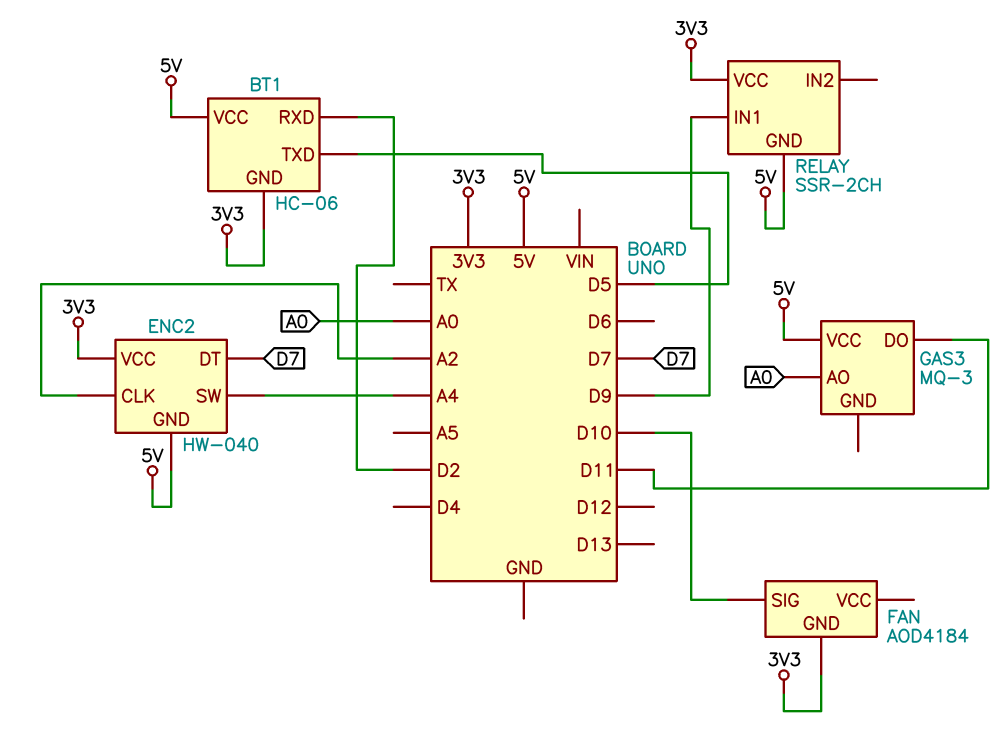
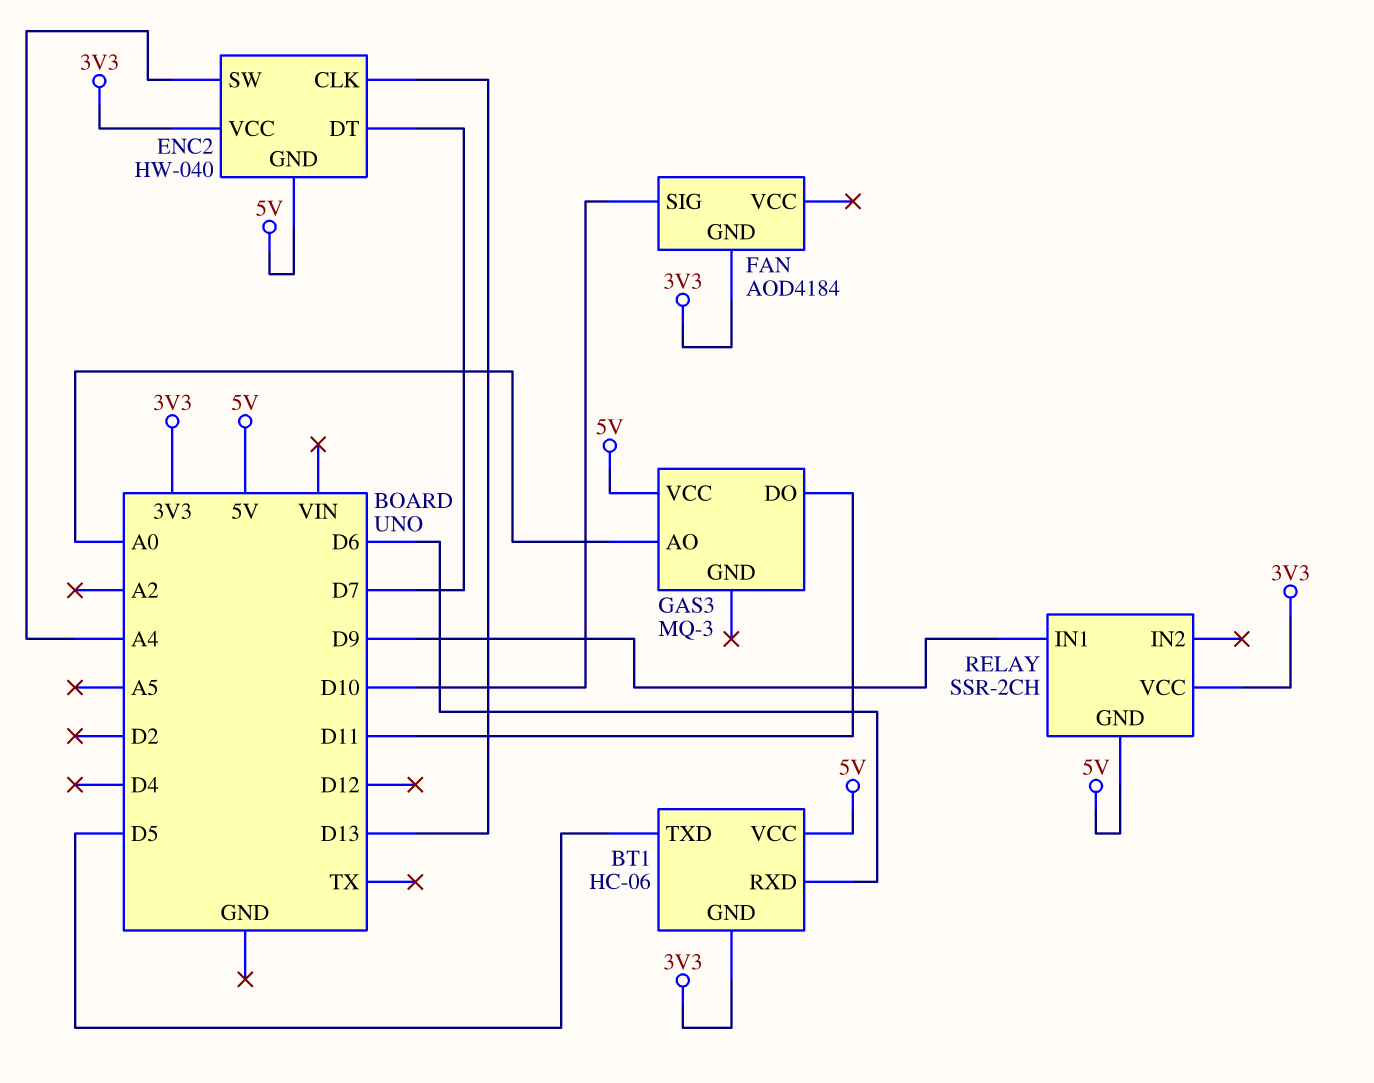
BT1 pin RXD: D2 -> D6
ENC2 pin CLK: A2 -> D13

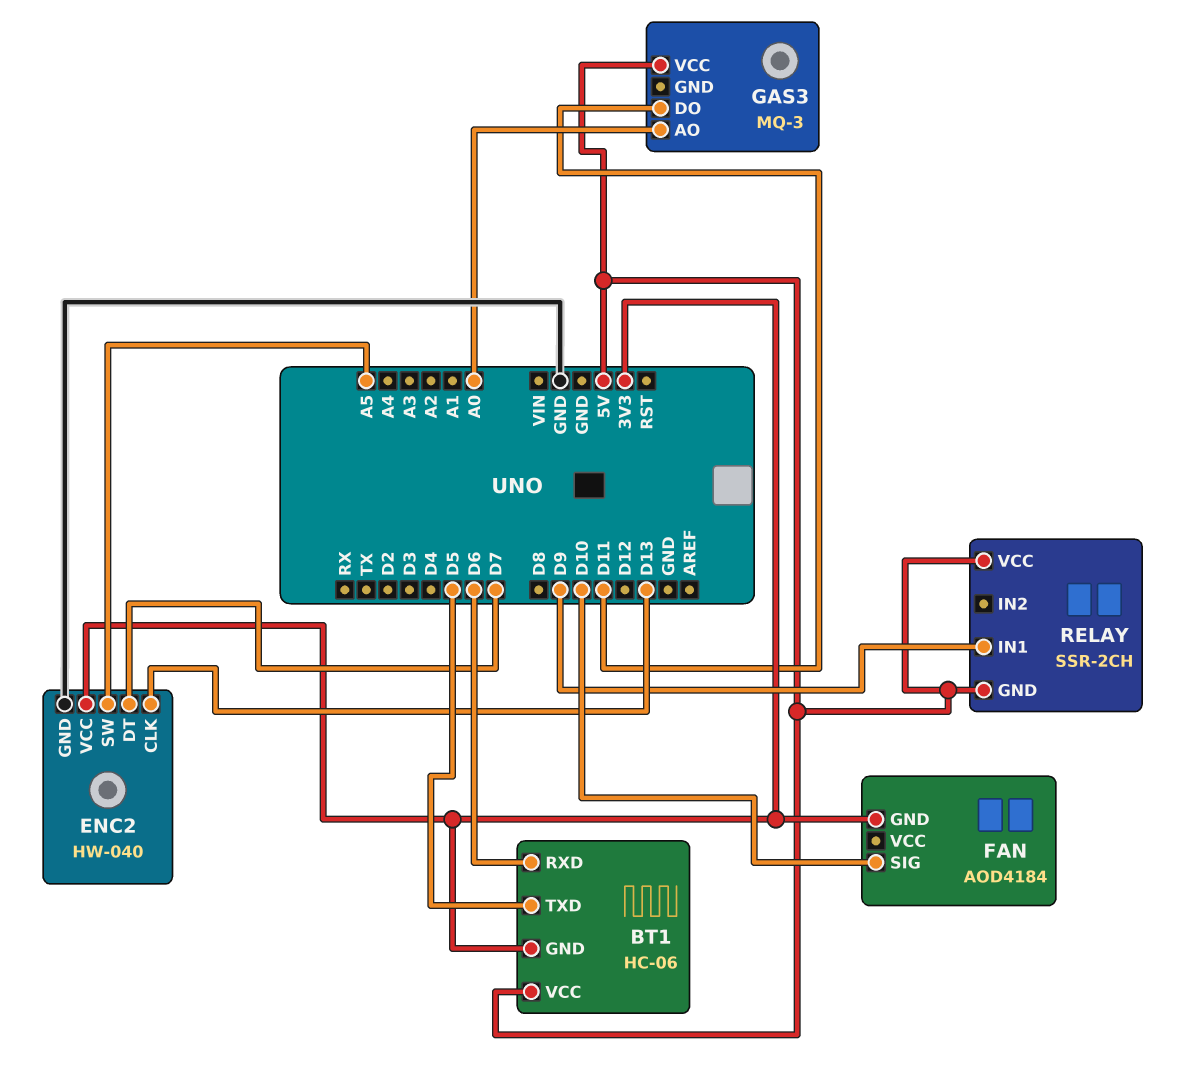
ENC2 pin GND: 5V -> GND
ENC2 pin SW: A4 -> A5
RELAY pin VCC: 3V3 -> 5V

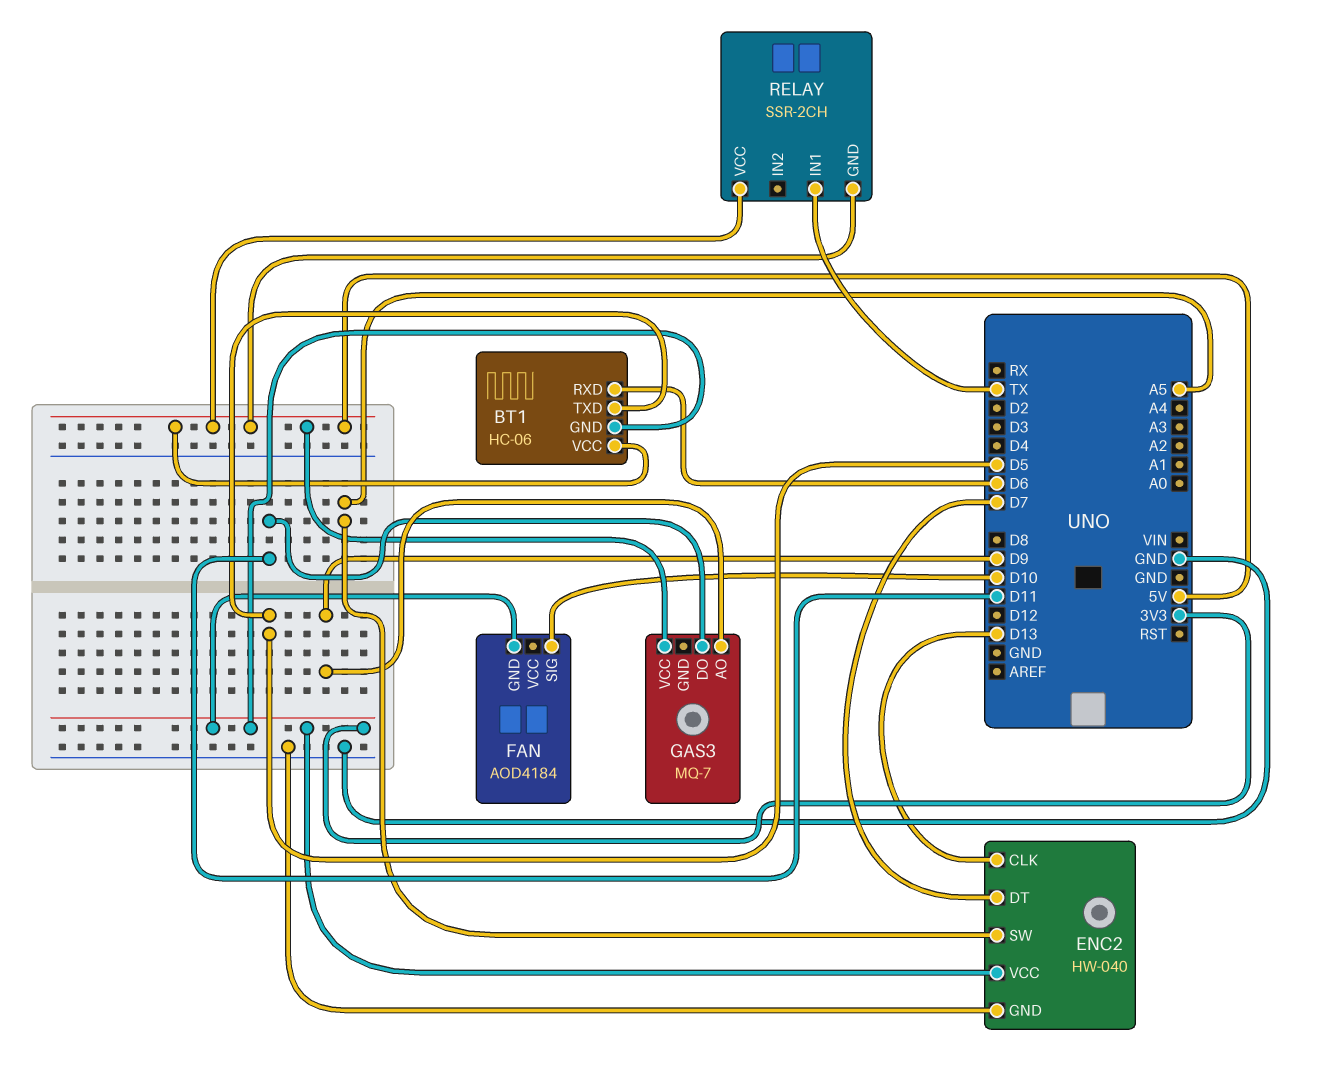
GAS3: MQ-3 -> MQ-7
GAS3 pin AO: A0 -> D9
RELAY pin IN1: D9 -> TX

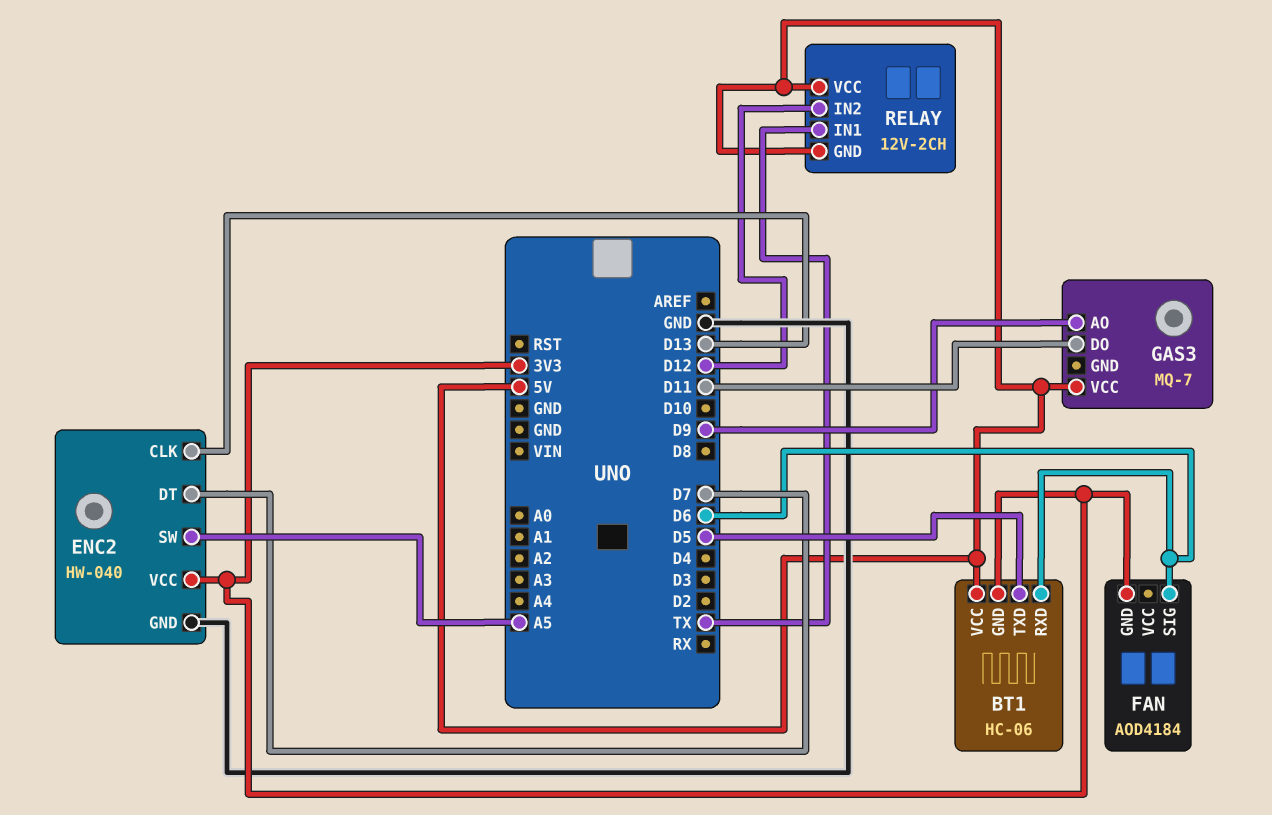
FAN pin SIG: D10 -> D6
RELAY: SSR-2CH -> 12V-2CH
RELAY pin IN2: none -> D12

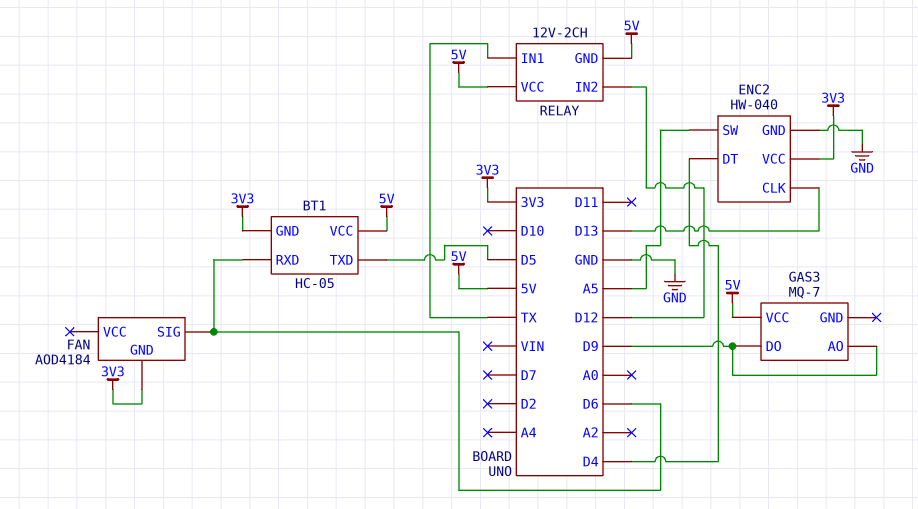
BT1: HC-06 -> HC-05
ENC2 pin DT: D7 -> D4
GAS3 pin DO: D11 -> D9

